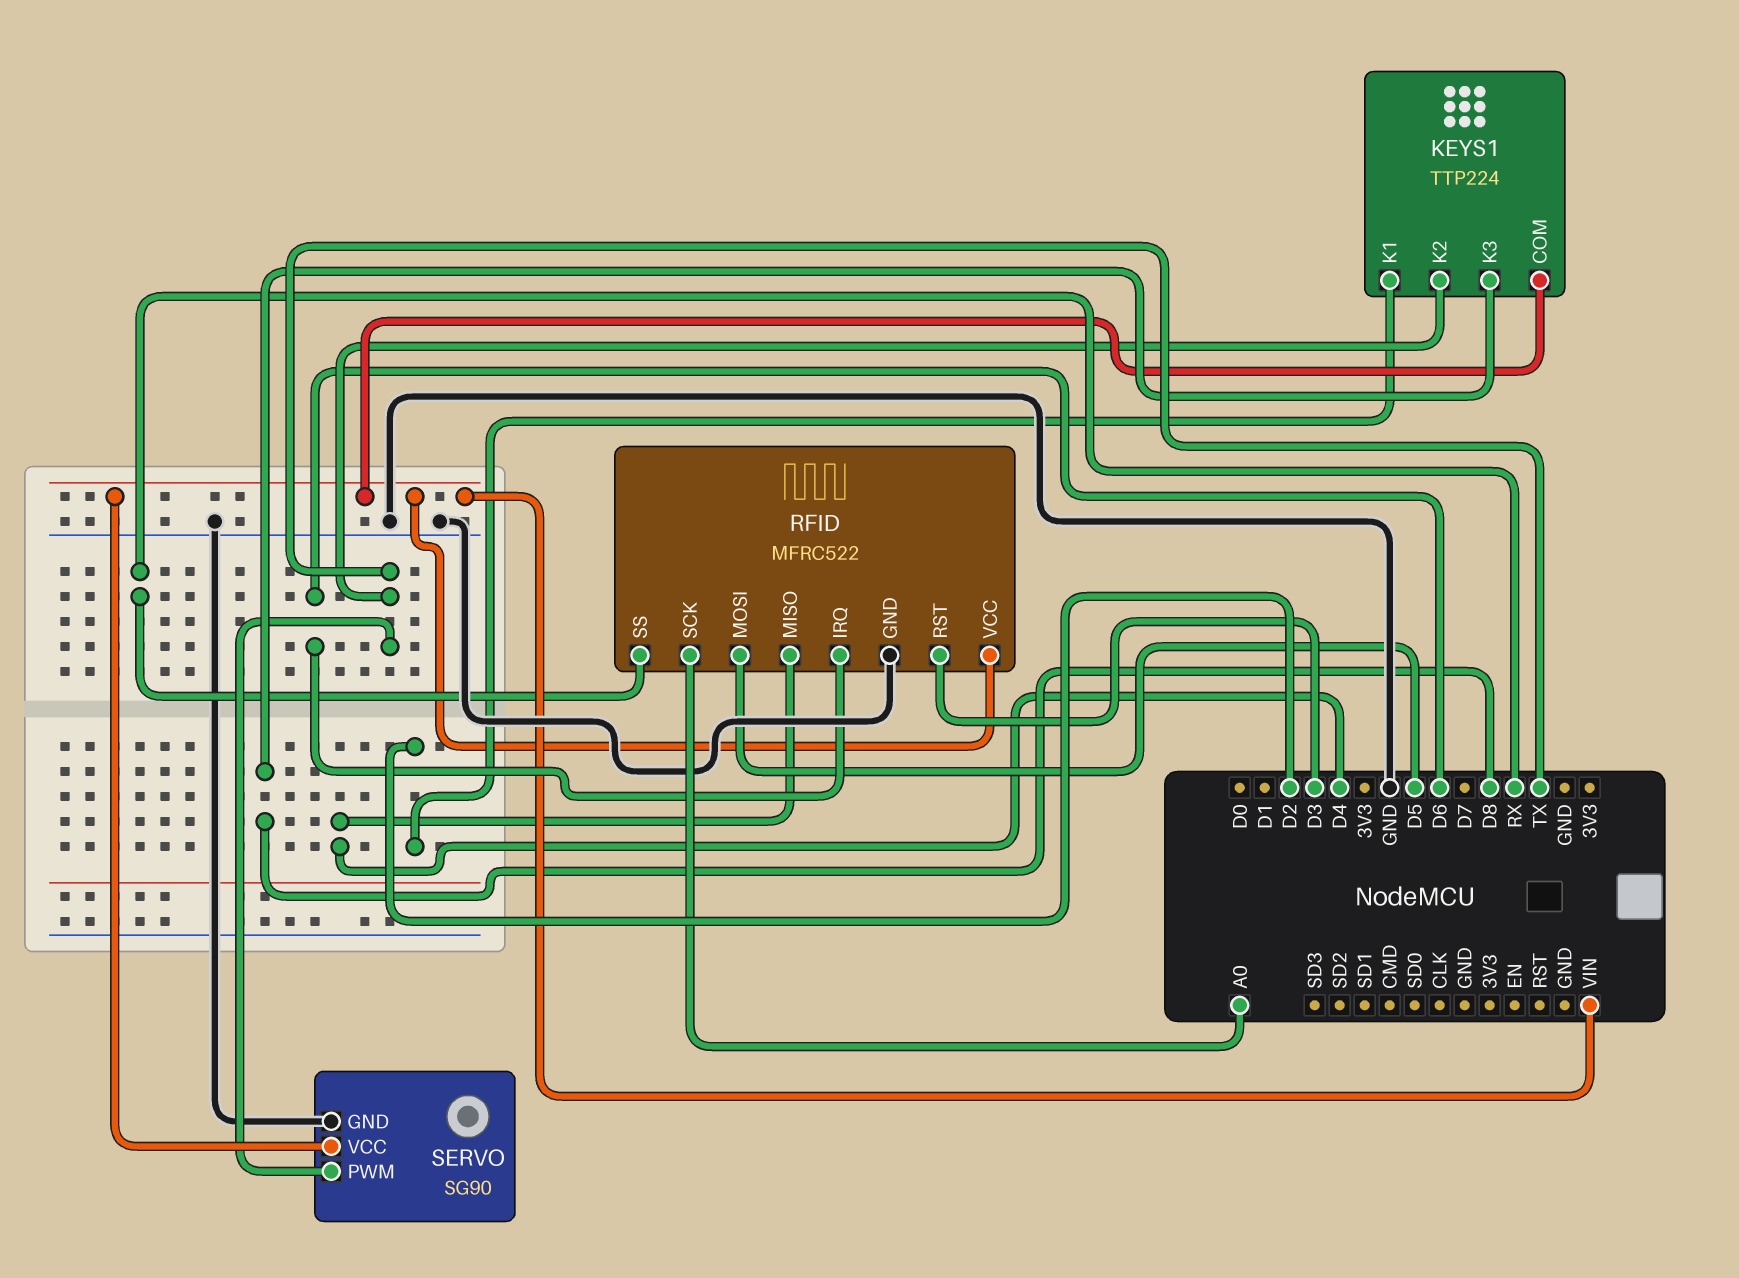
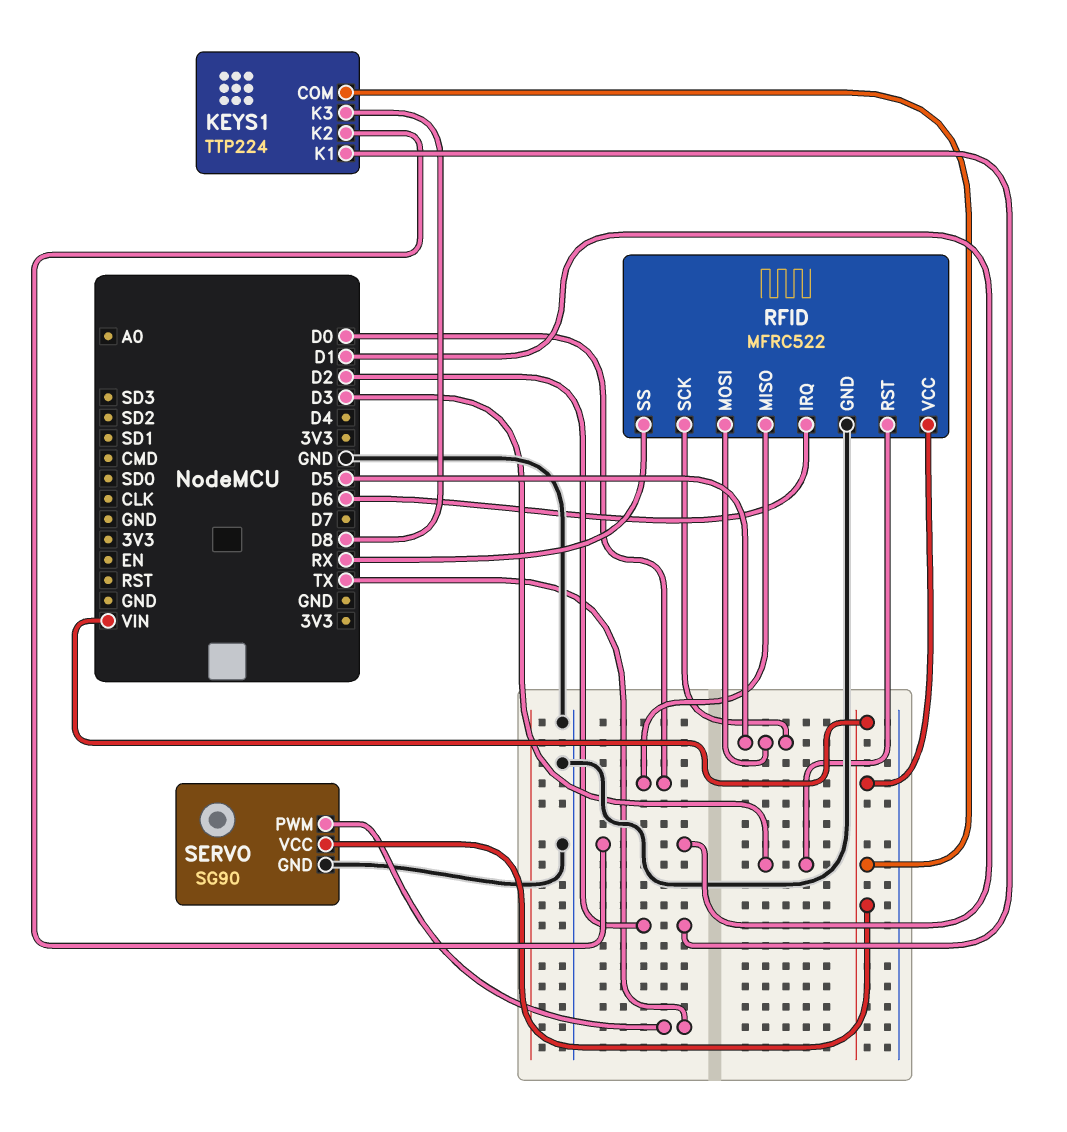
KEYS1 pin K2: TX -> D1
RFID pin MISO: D4 -> D0
RFID pin SCK: A0 -> D5

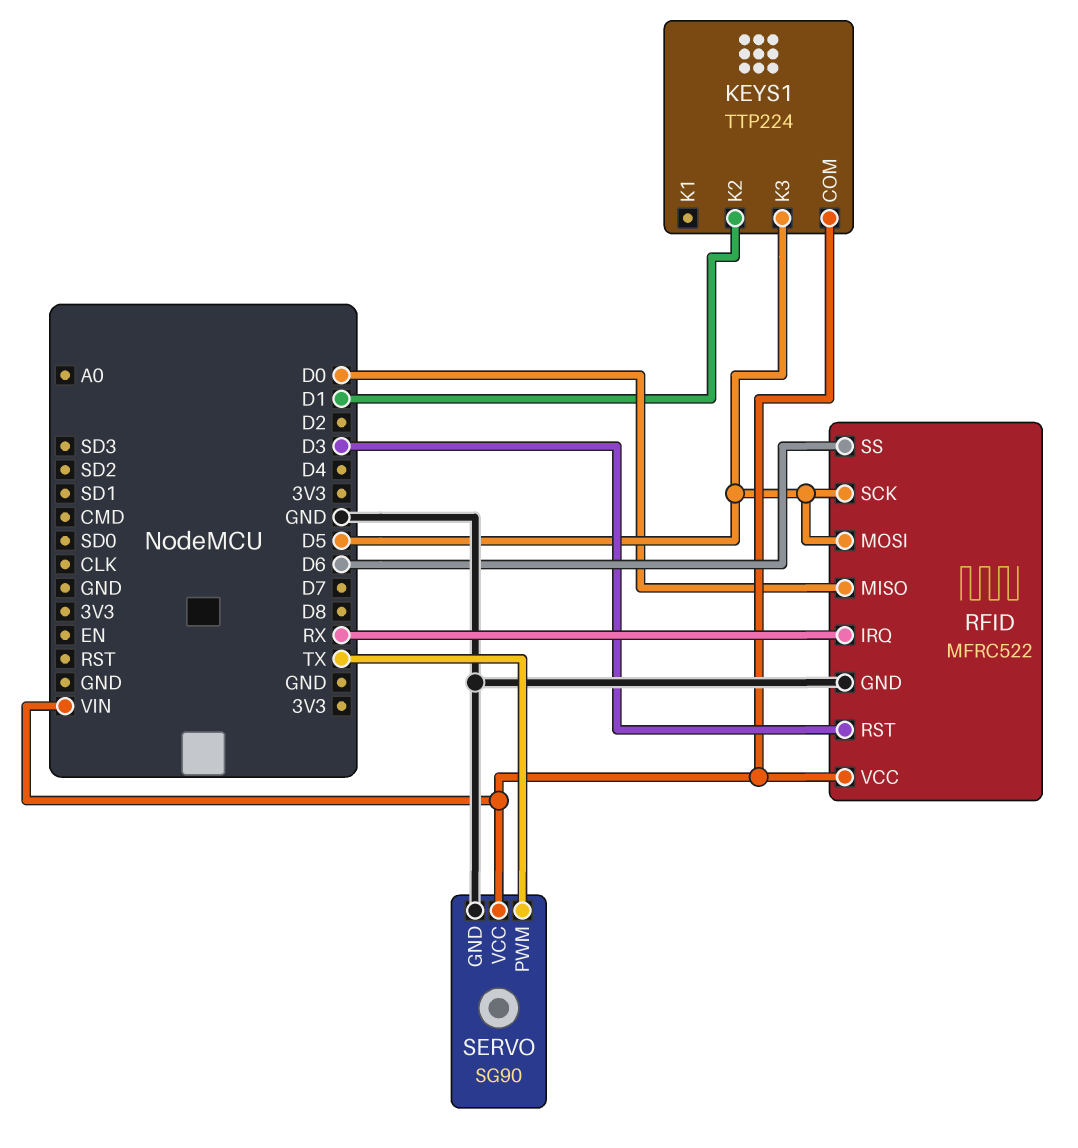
KEYS1 pin K1: D2 -> none
KEYS1 pin K3: D8 -> D5
RFID pin IRQ: D6 -> RX
RFID pin SS: RX -> D6

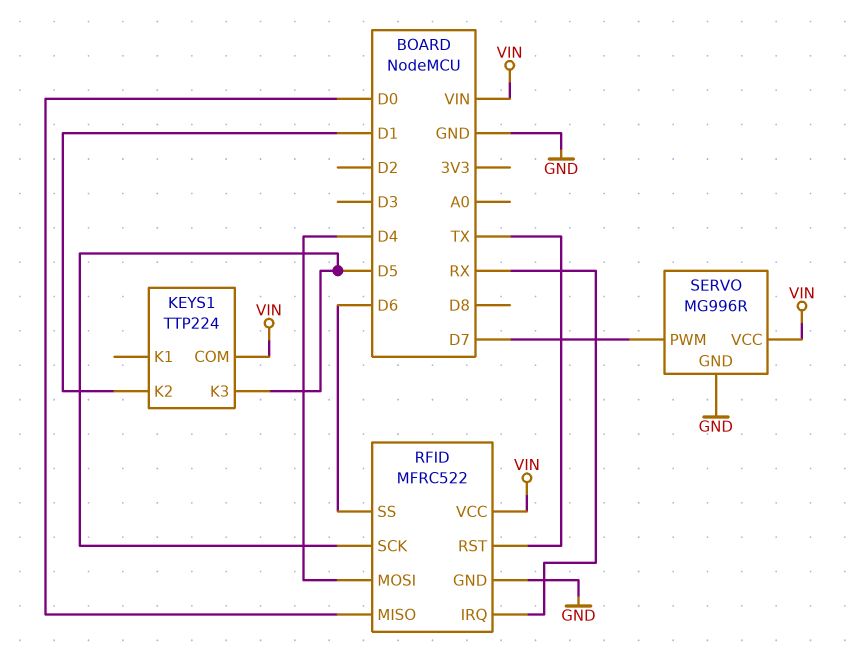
RFID pin MOSI: D5 -> D4
RFID pin RST: D3 -> TX
SERVO: SG90 -> MG996R
SERVO pin PWM: TX -> D7

